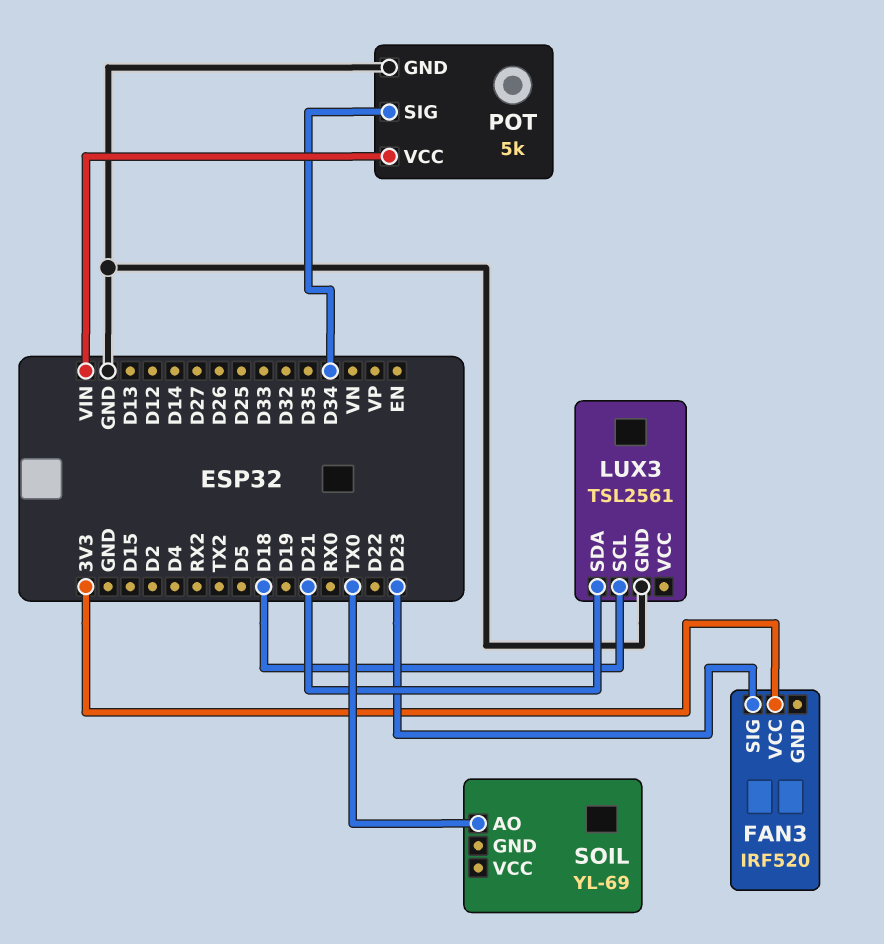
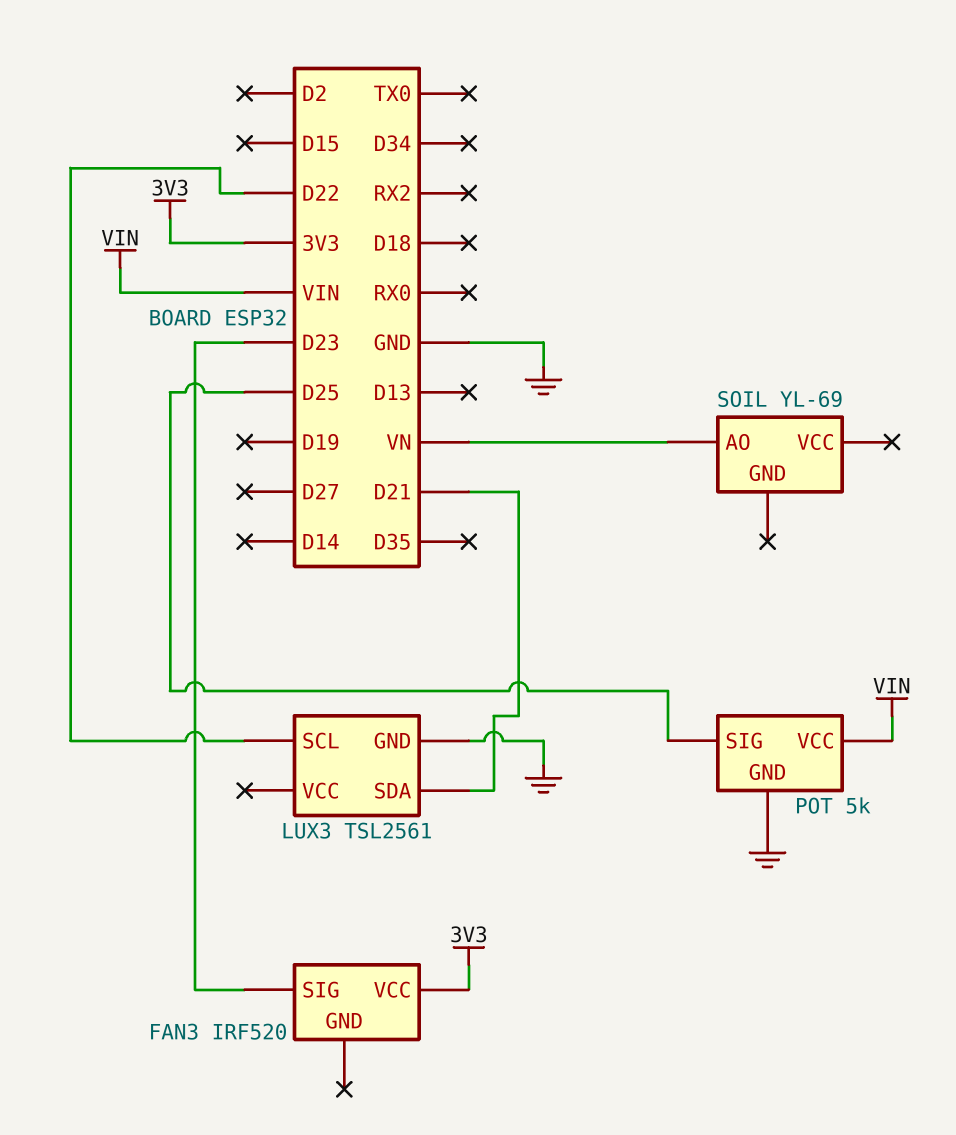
LUX3 pin SCL: D18 -> D22
POT pin SIG: D34 -> D25
SOIL pin AO: TX0 -> VN

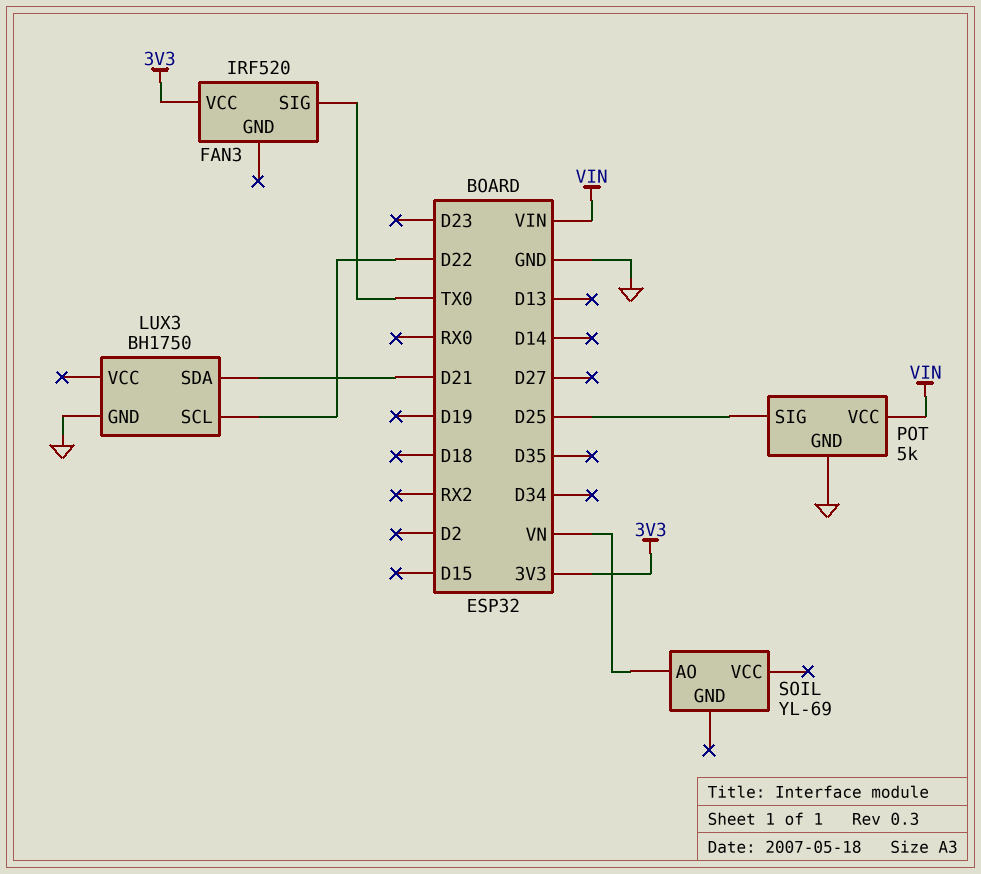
FAN3 pin SIG: D23 -> TX0
LUX3: TSL2561 -> BH1750

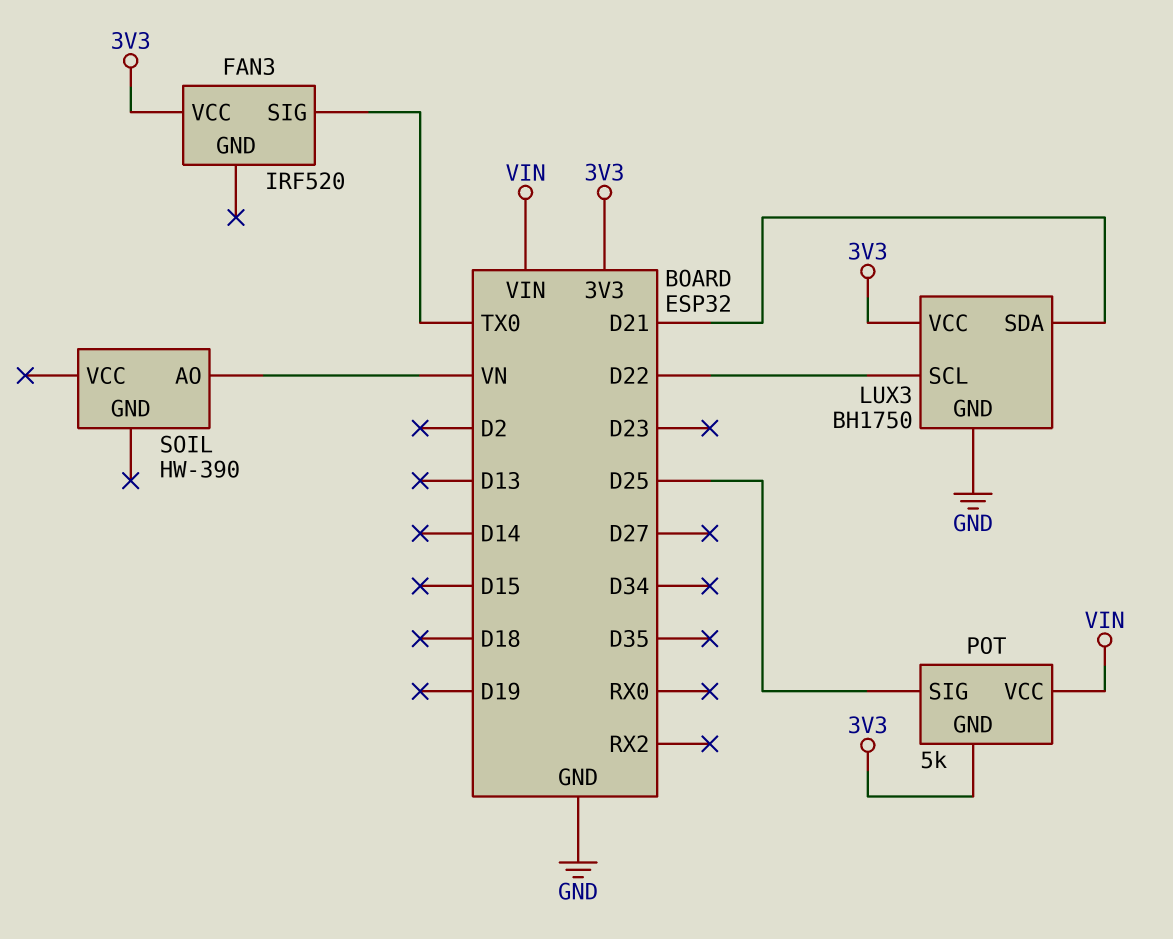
LUX3 pin VCC: none -> 3V3
POT pin GND: GND -> 3V3
SOIL: YL-69 -> HW-390

